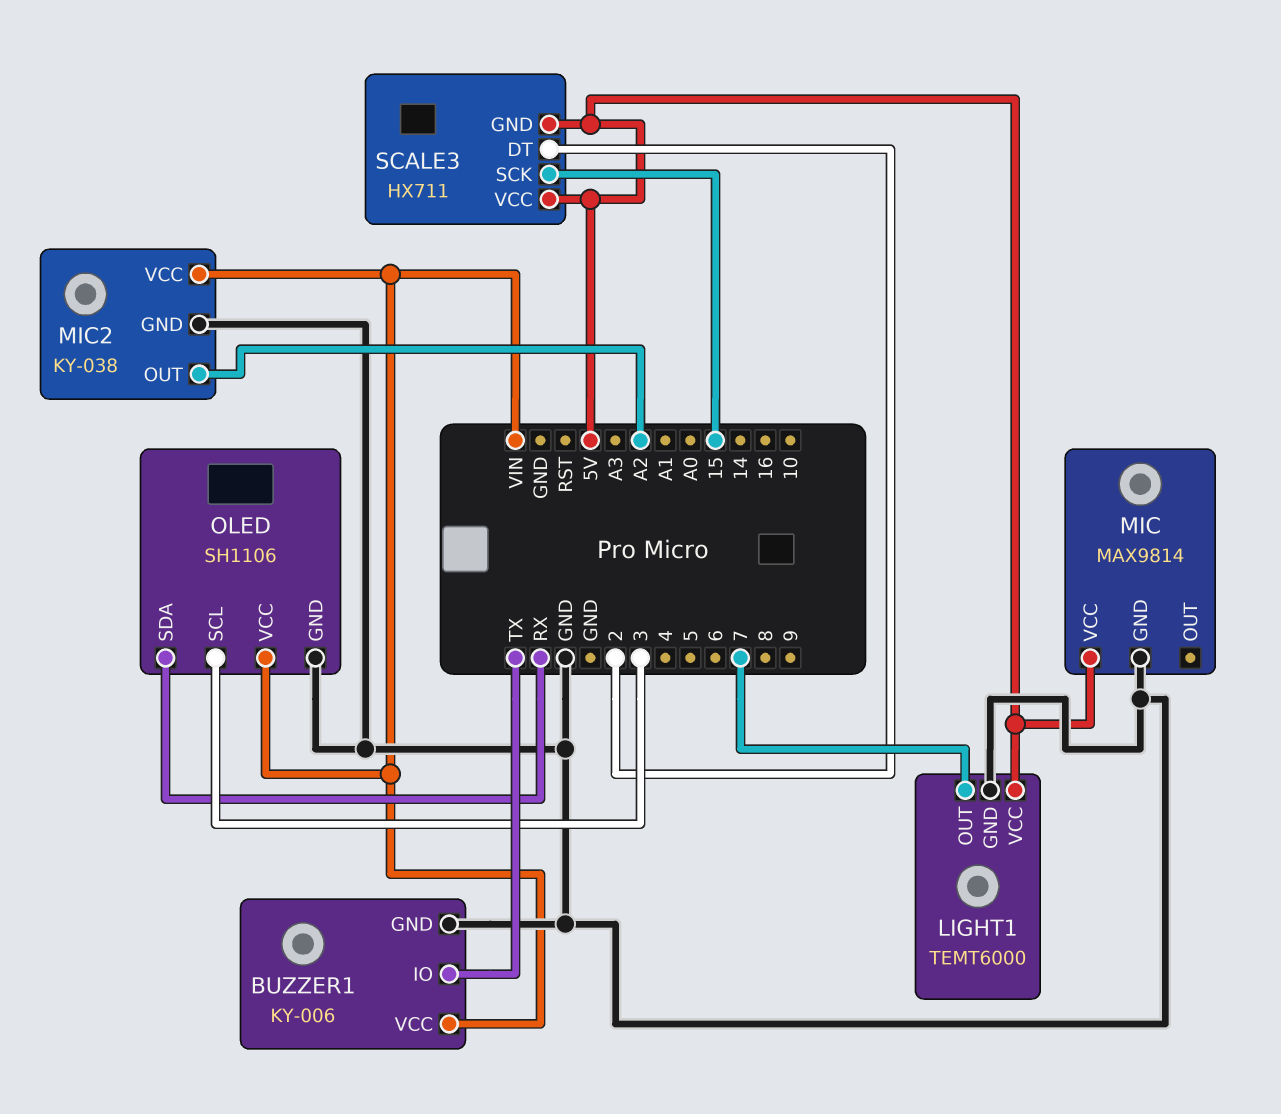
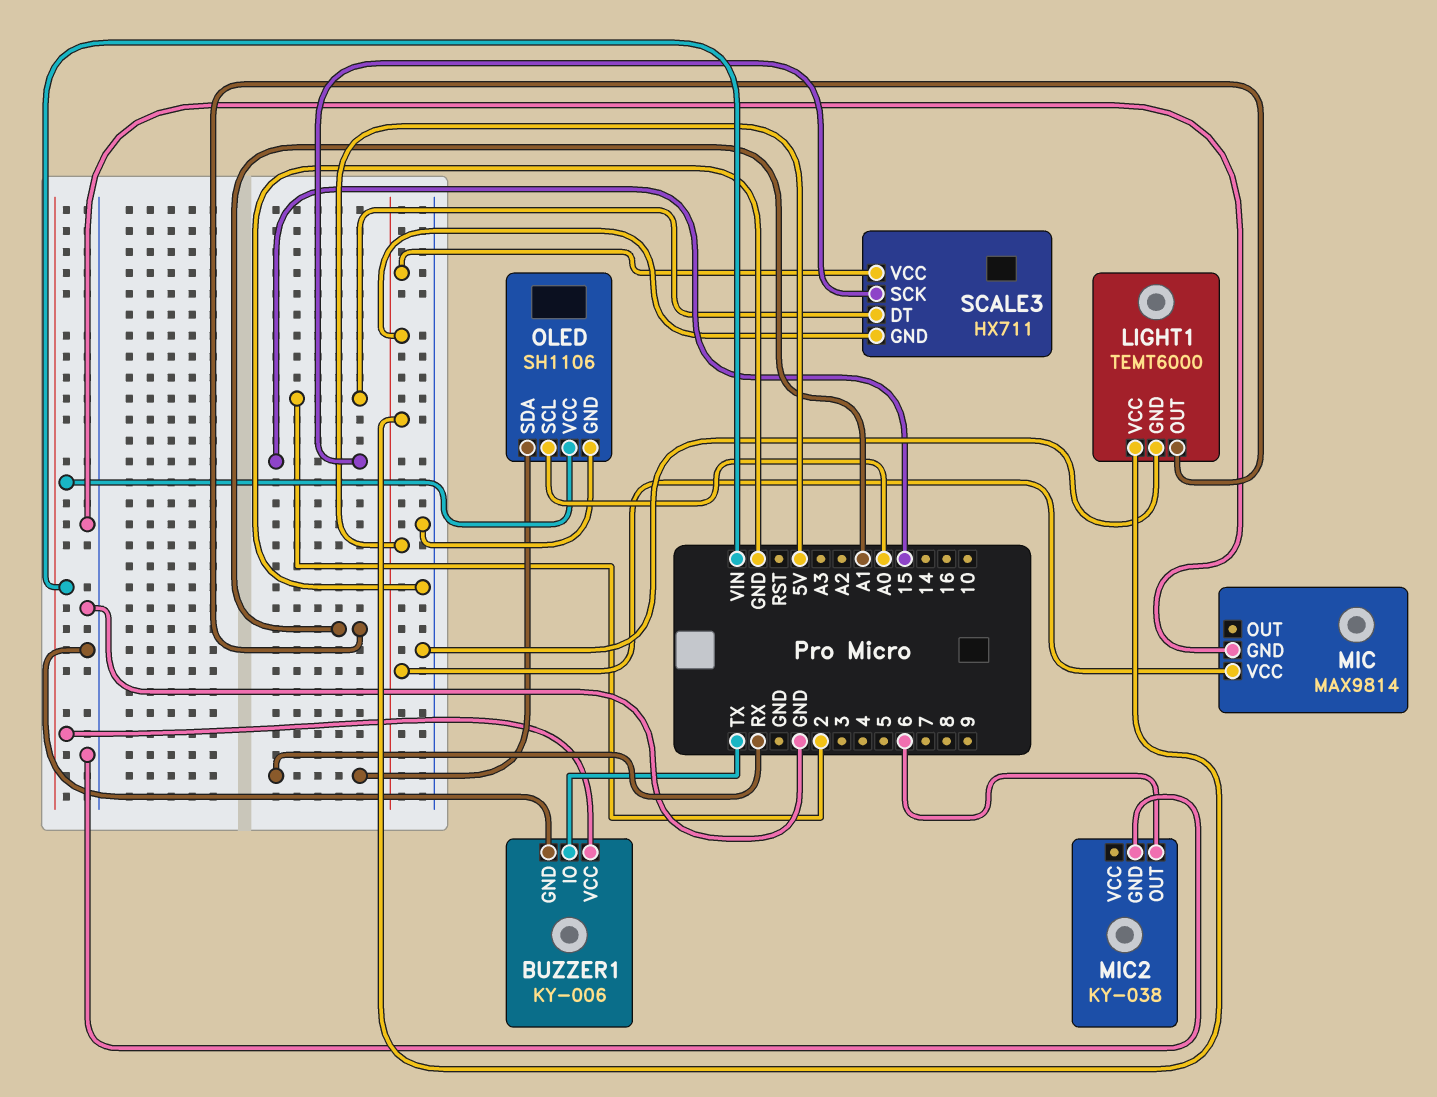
LIGHT1 pin OUT: 7 -> A1
MIC2 pin OUT: A2 -> 6
MIC2 pin VCC: VIN -> none
OLED pin SCL: 3 -> A0

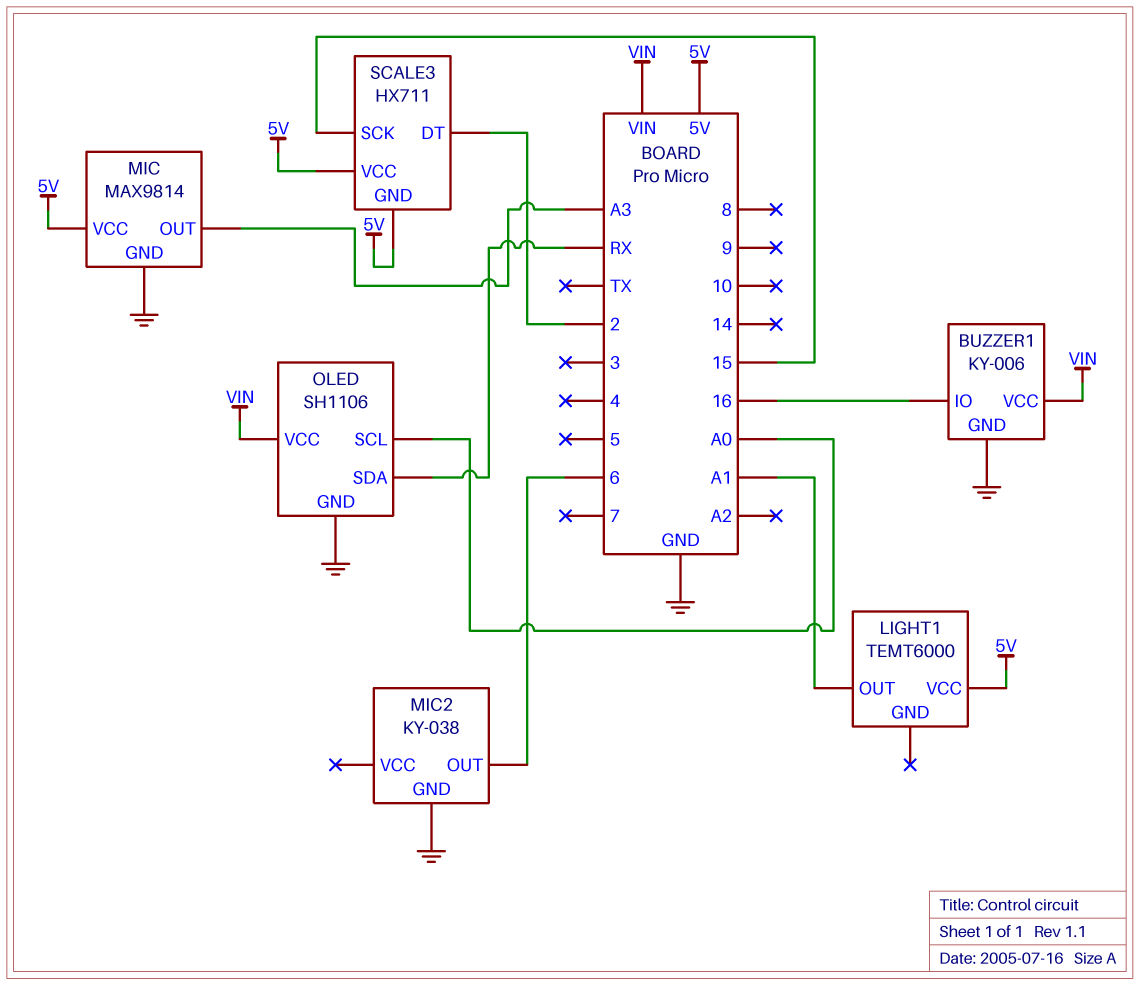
BUZZER1 pin IO: TX -> 16
LIGHT1 pin GND: GND -> none
MIC pin OUT: none -> A3

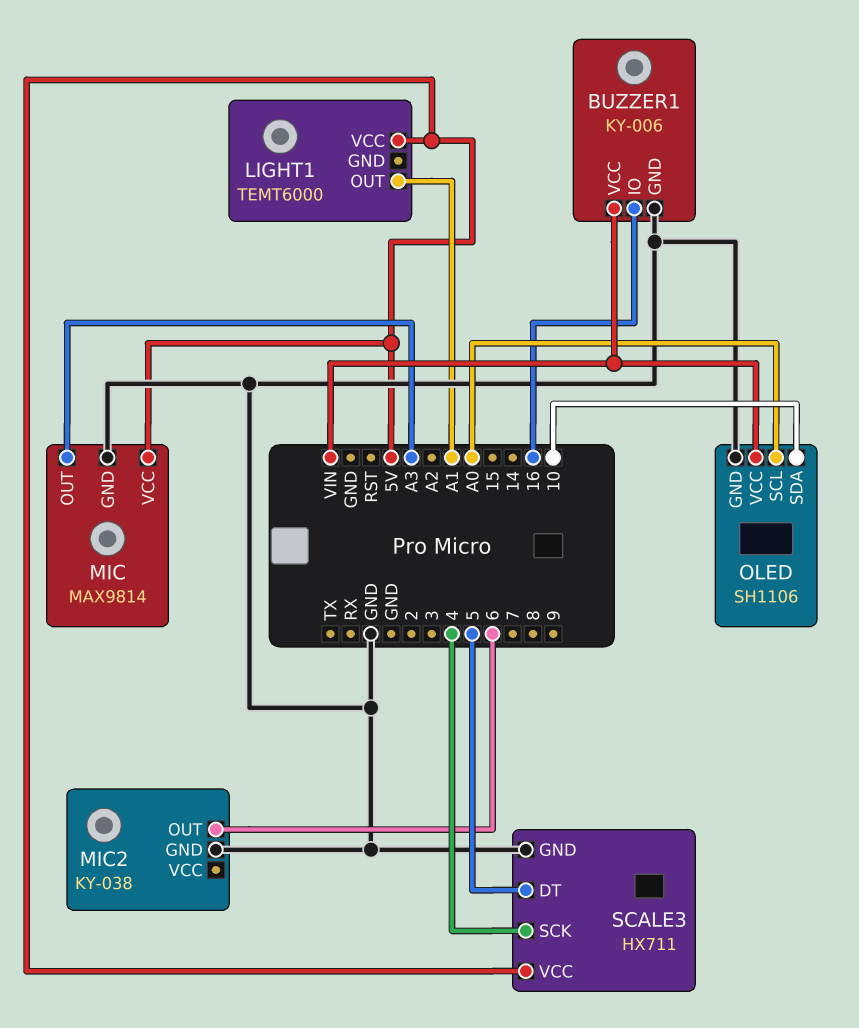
OLED pin SDA: RX -> 10
SCALE3 pin DT: 2 -> 5
SCALE3 pin GND: 5V -> GND
SCALE3 pin SCK: 15 -> 4

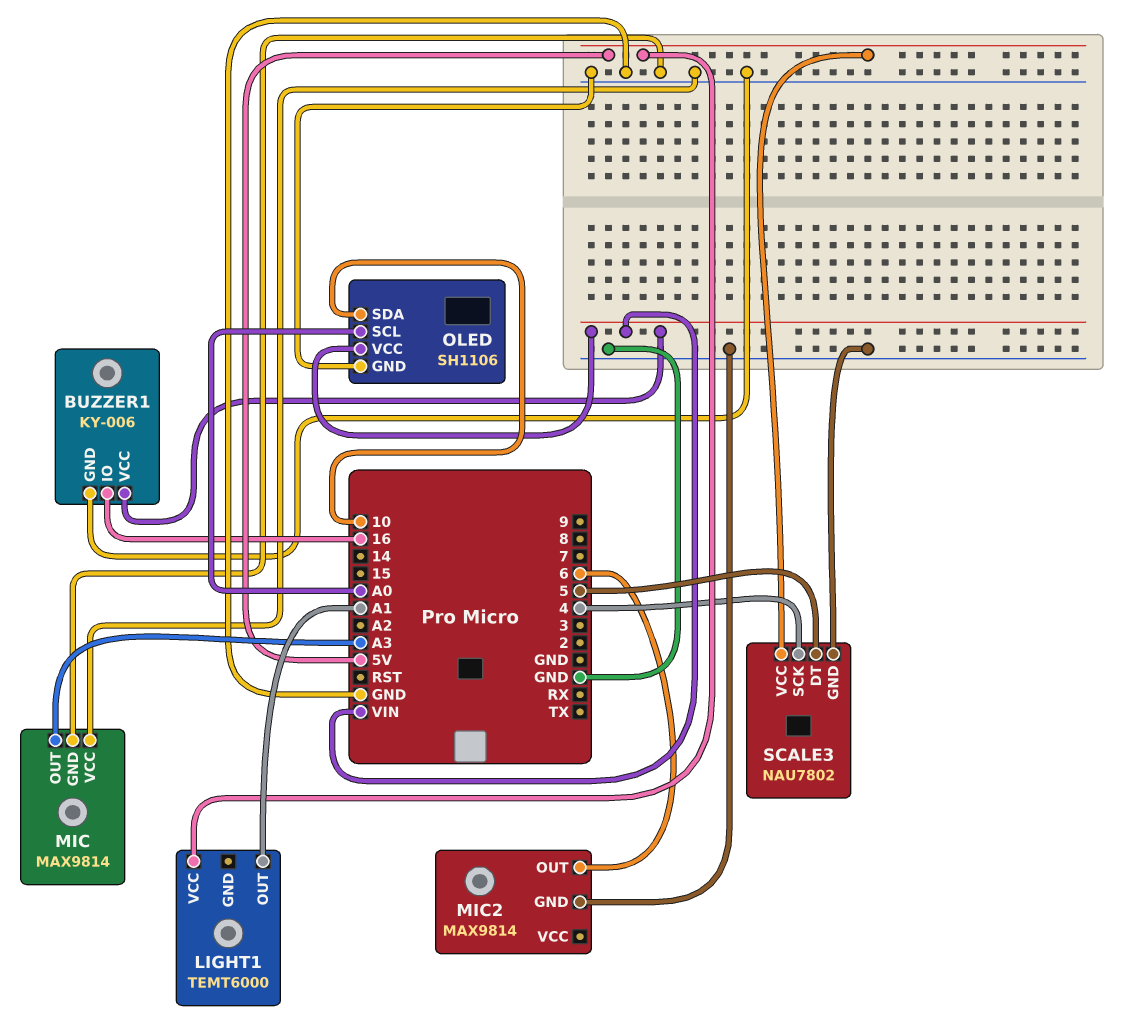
MIC pin VCC: 5V -> GND
MIC2: KY-038 -> MAX9814
SCALE3: HX711 -> NAU7802

